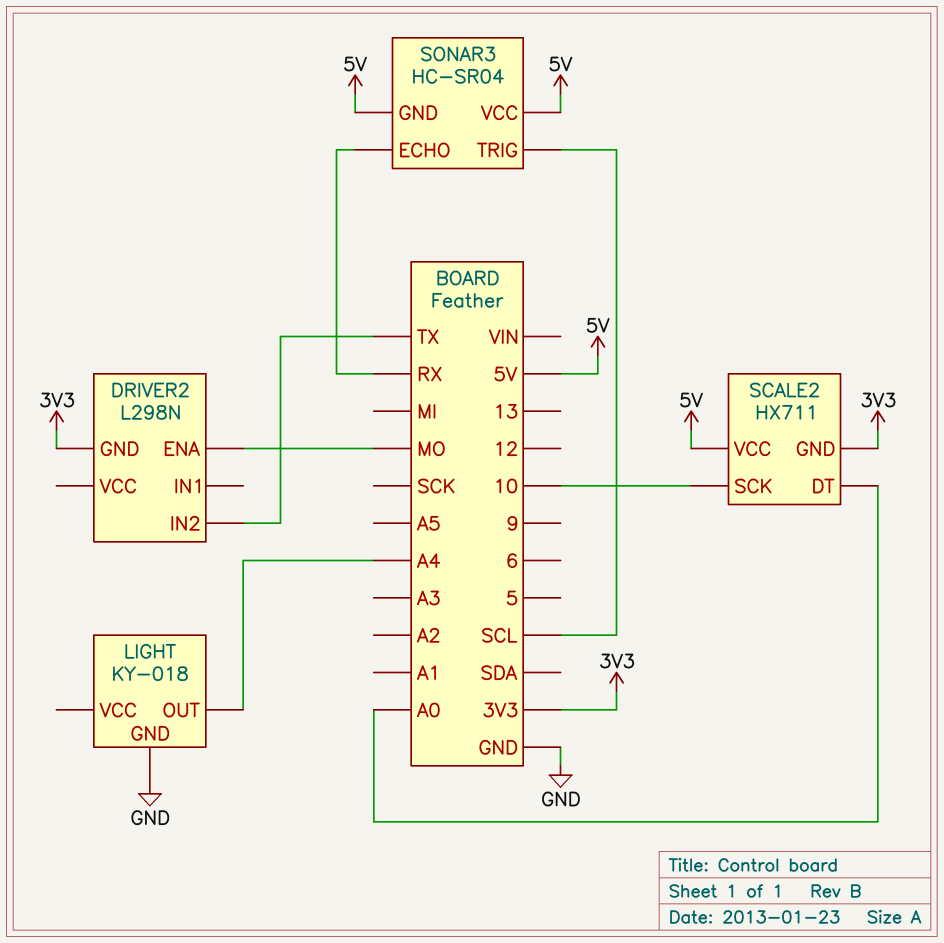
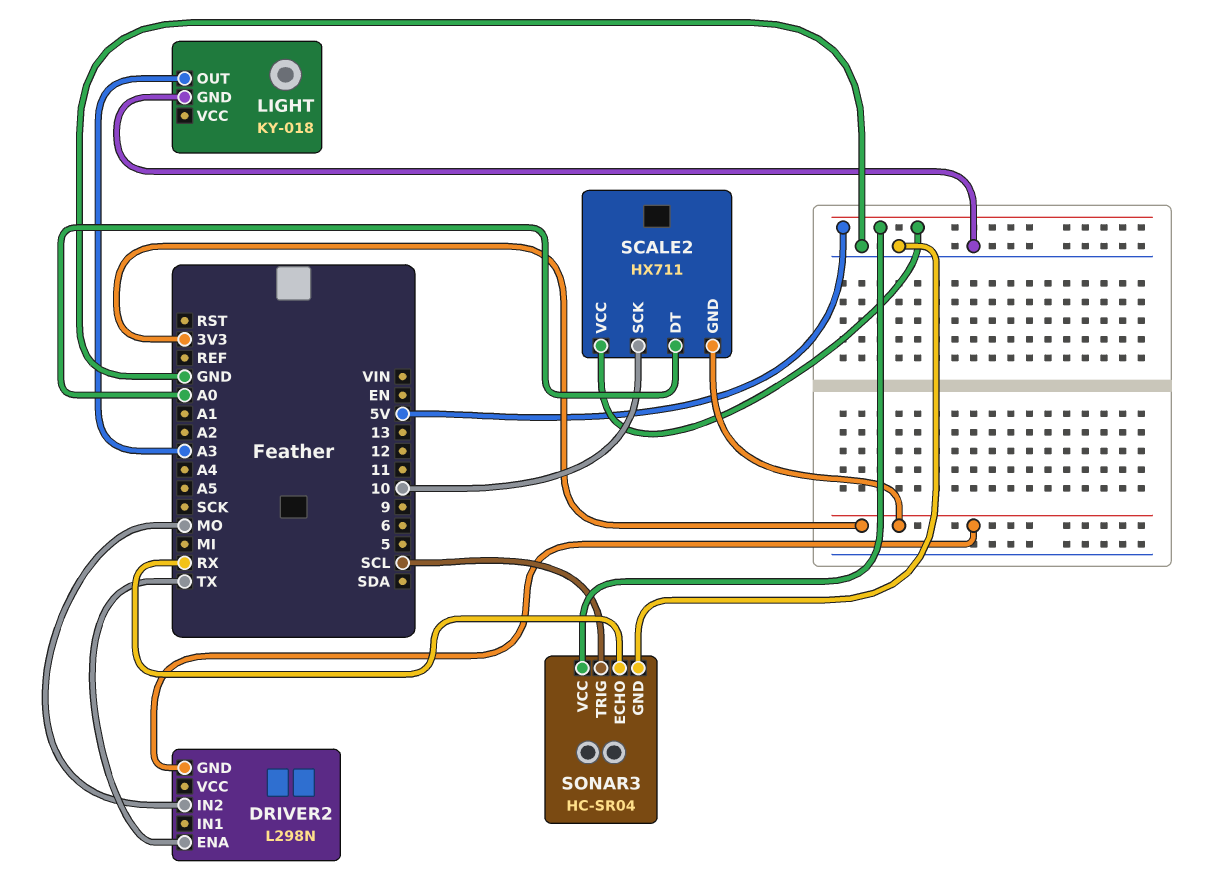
DRIVER2 pin ENA: MO -> TX
DRIVER2 pin IN2: TX -> MO
LIGHT pin OUT: A4 -> A3
SONAR3 pin GND: 5V -> GND

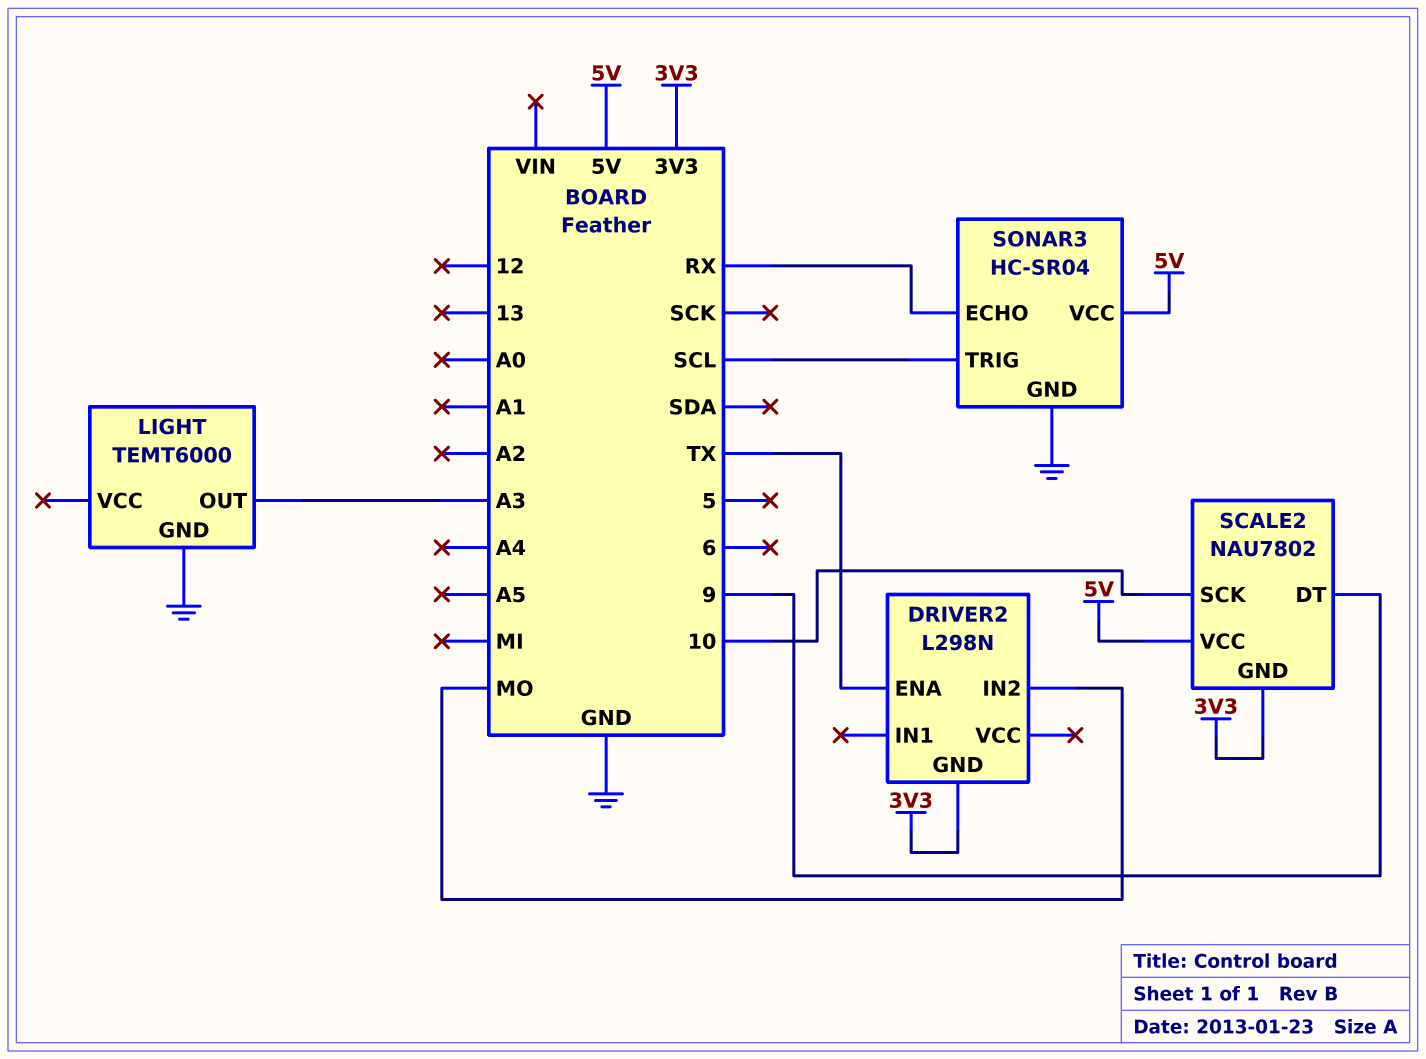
LIGHT: KY-018 -> TEMT6000
SCALE2: HX711 -> NAU7802
SCALE2 pin DT: A0 -> 9

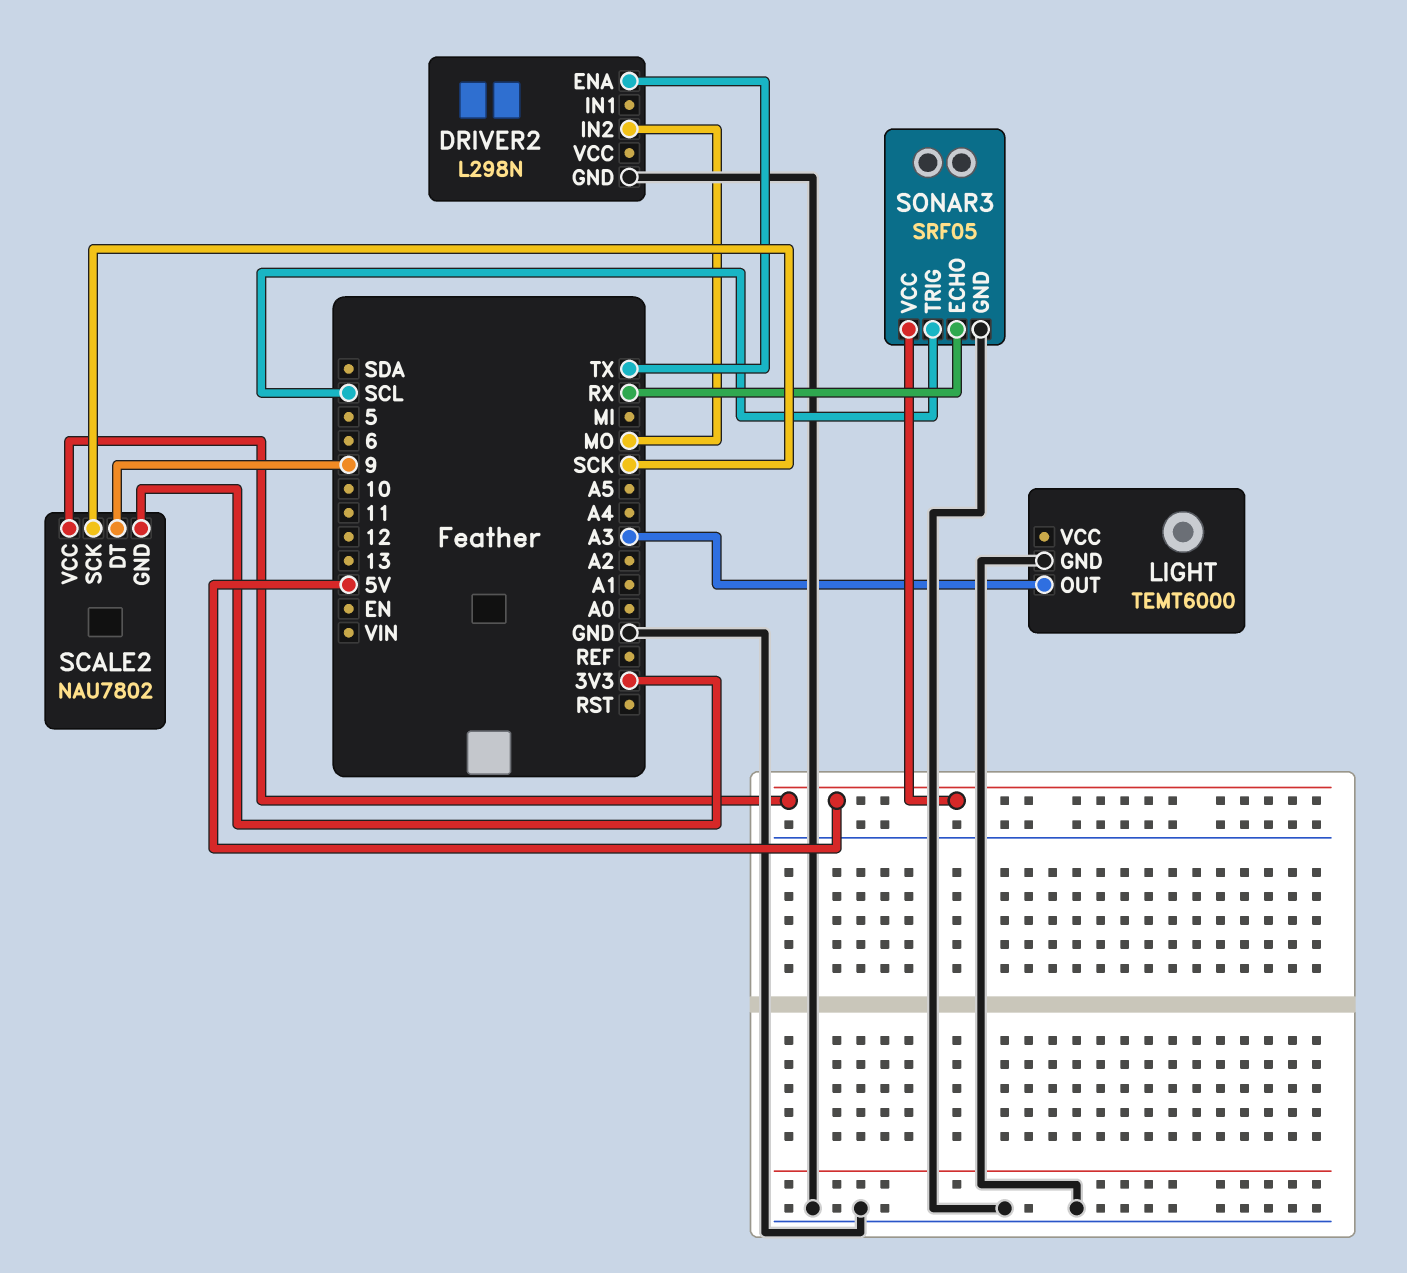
DRIVER2 pin GND: 3V3 -> GND
SCALE2 pin SCK: 10 -> SCK
SONAR3: HC-SR04 -> SRF05

